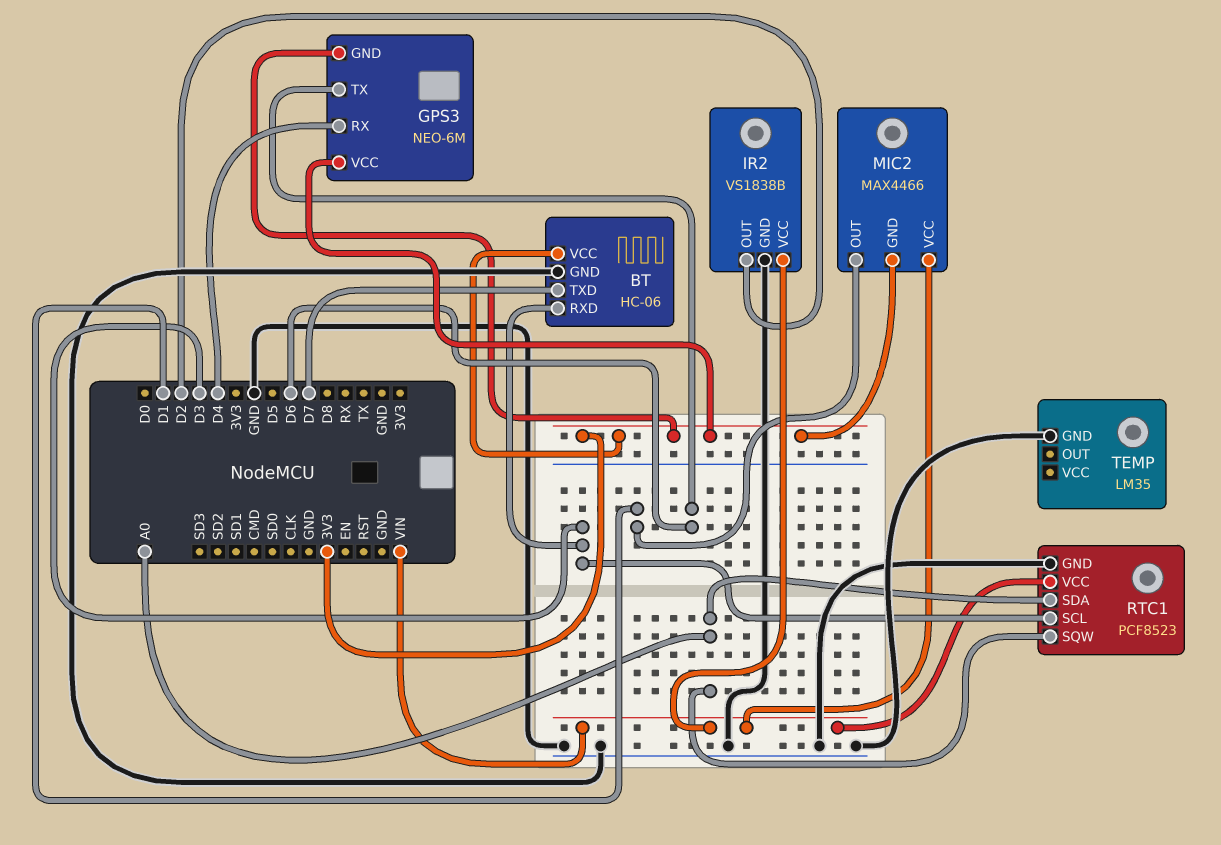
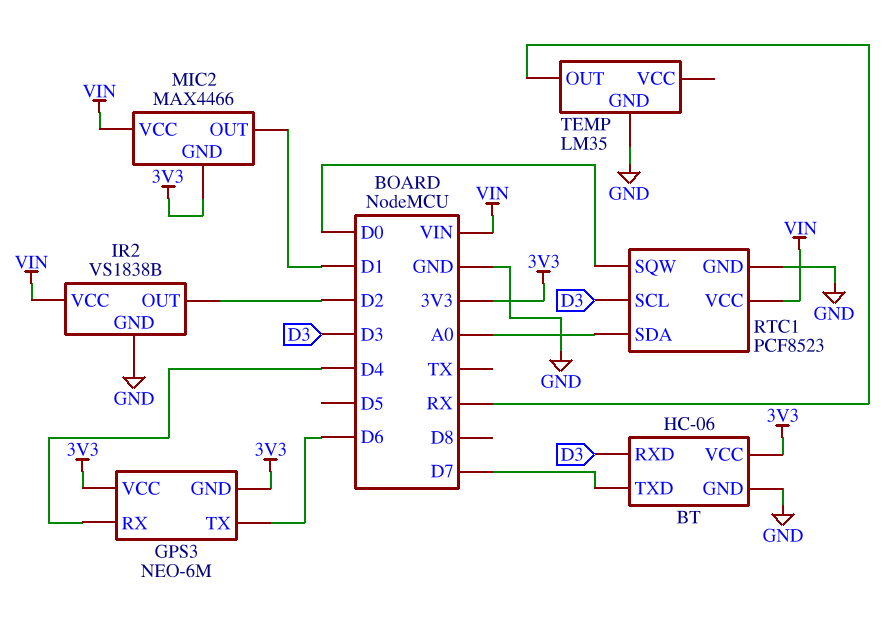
RTC1 pin SQW: A0 -> D0
TEMP pin OUT: none -> RX

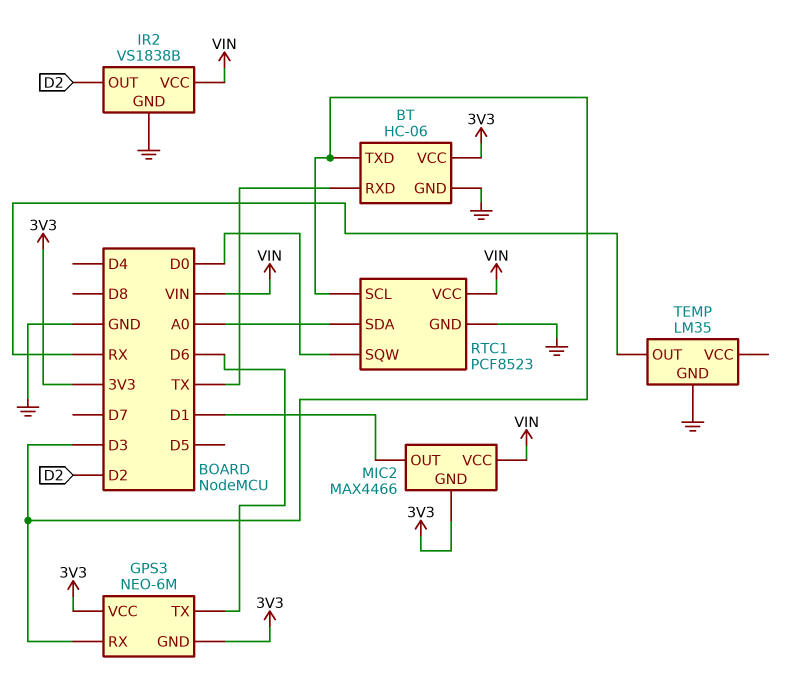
BT pin RXD: D3 -> TX
BT pin TXD: D7 -> D3
GPS3 pin RX: D4 -> D3

